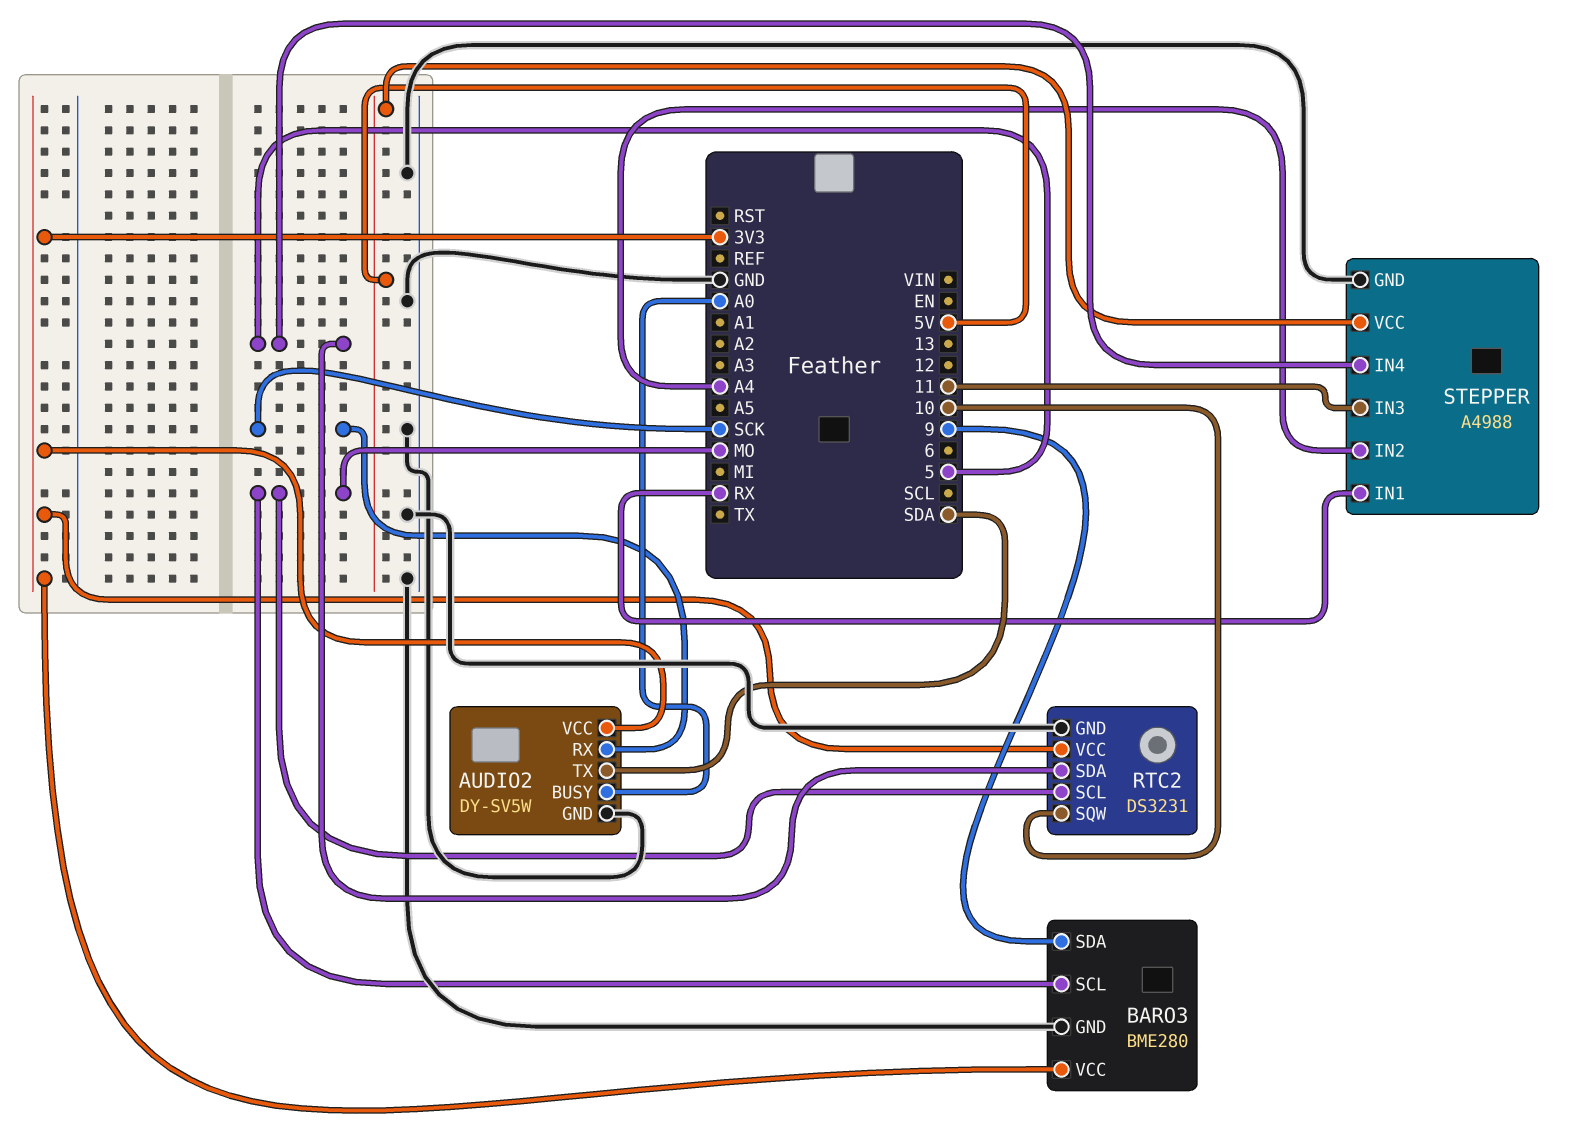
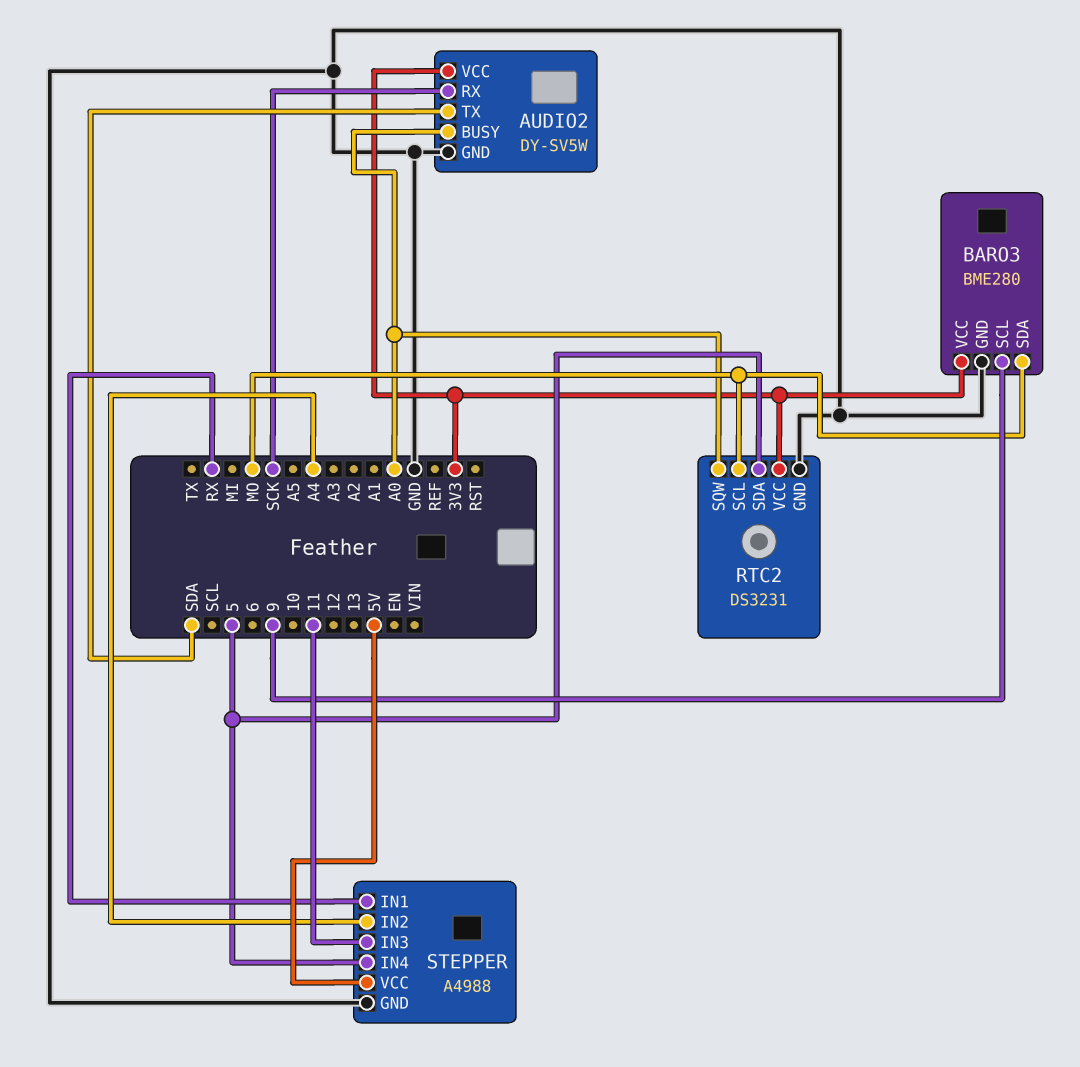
BARO3 pin SCL: MO -> 9
BARO3 pin SDA: 9 -> MO
RTC2 pin SQW: 10 -> A0

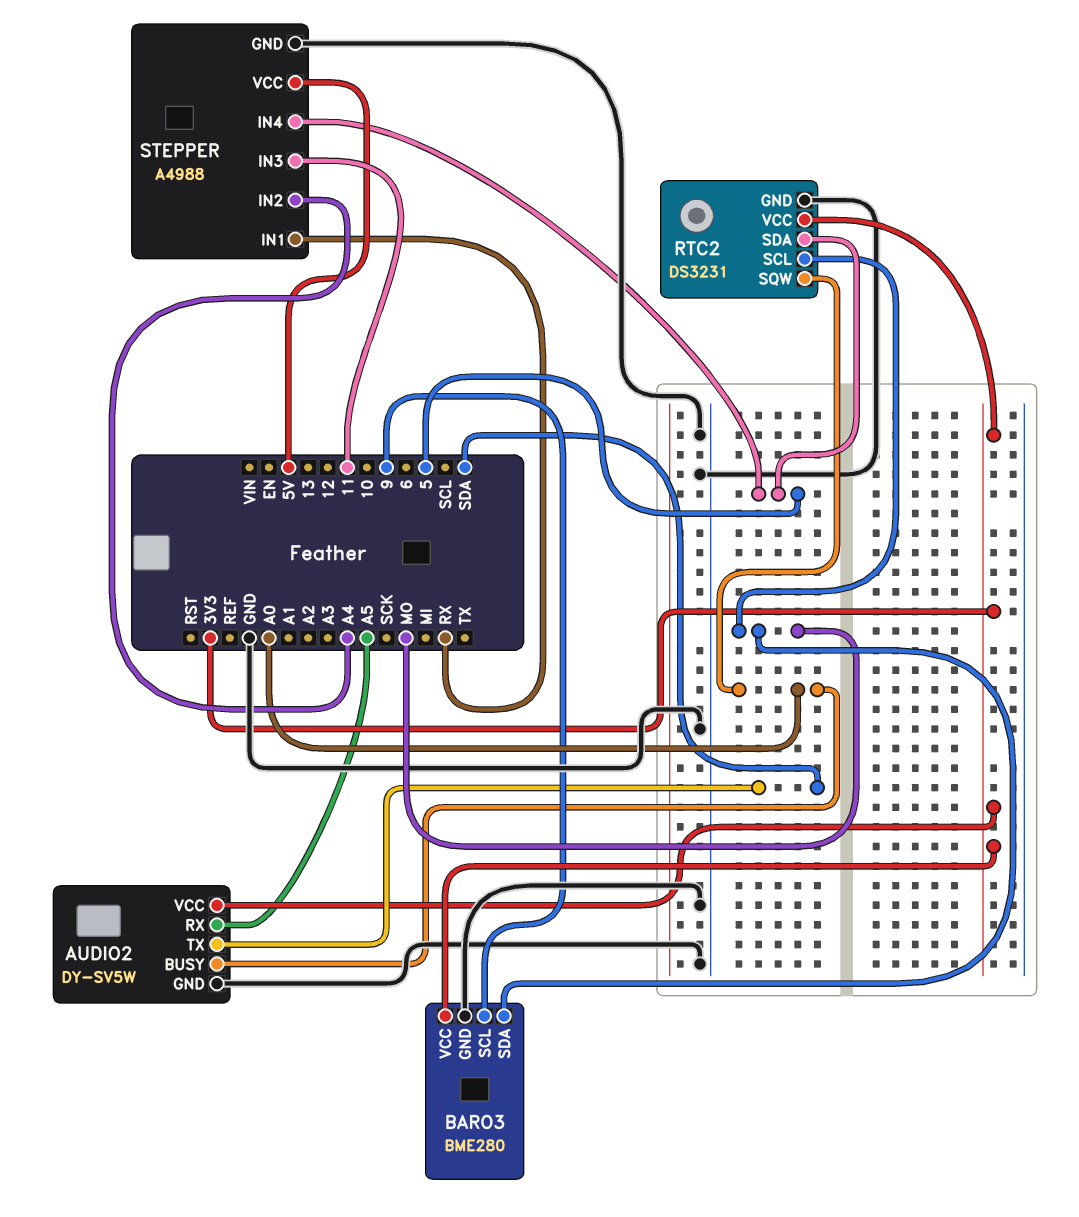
AUDIO2 pin RX: SCK -> A5

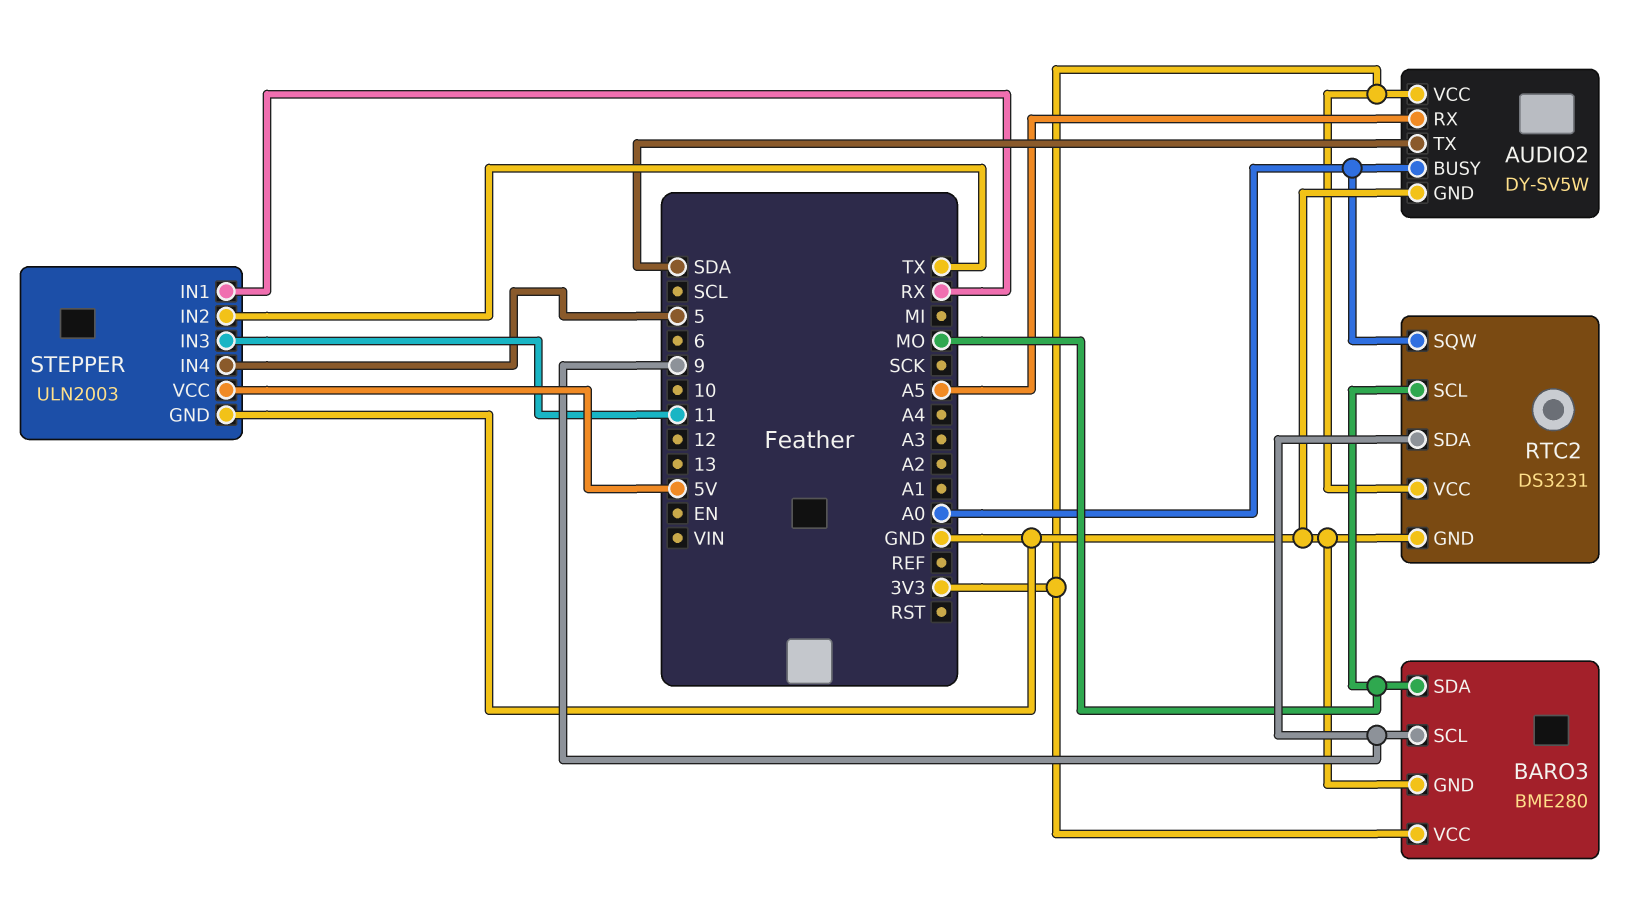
RTC2 pin SDA: 5 -> 9
STEPPER: A4988 -> ULN2003
STEPPER pin IN2: A4 -> TX

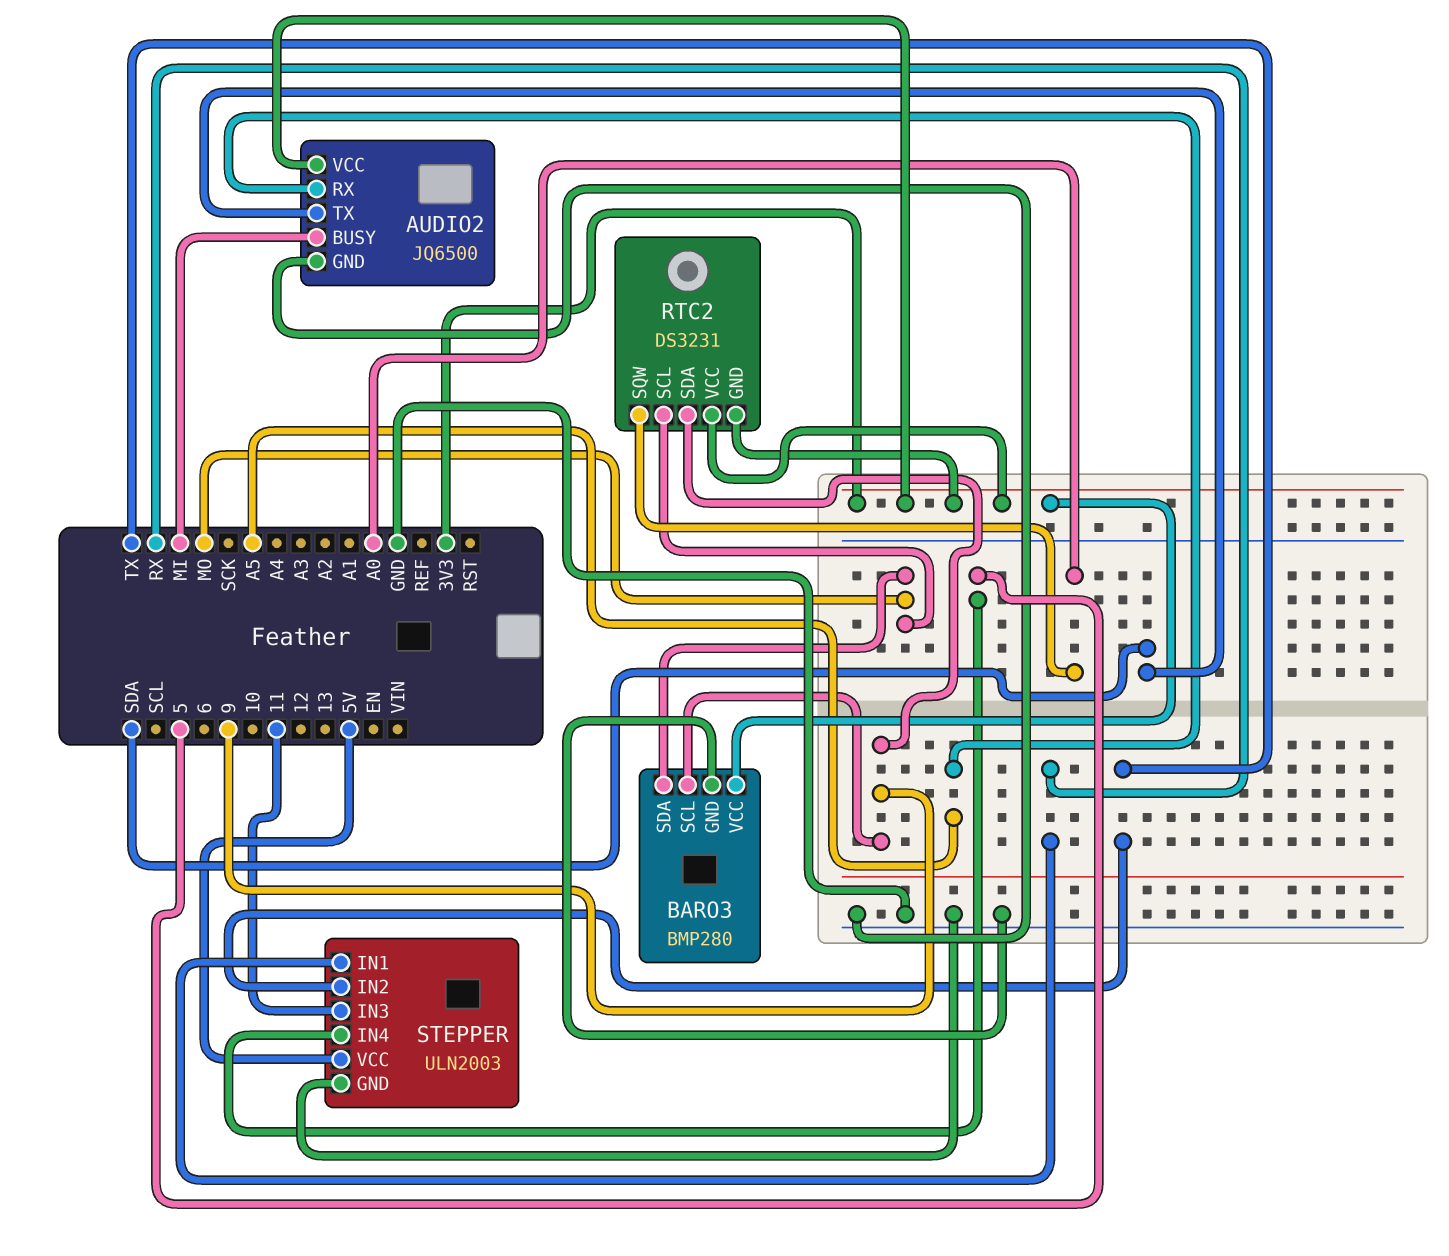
AUDIO2: DY-SV5W -> JQ6500
AUDIO2 pin BUSY: A0 -> MI
BARO3: BME280 -> BMP280
RTC2 pin GND: GND -> 3V3

